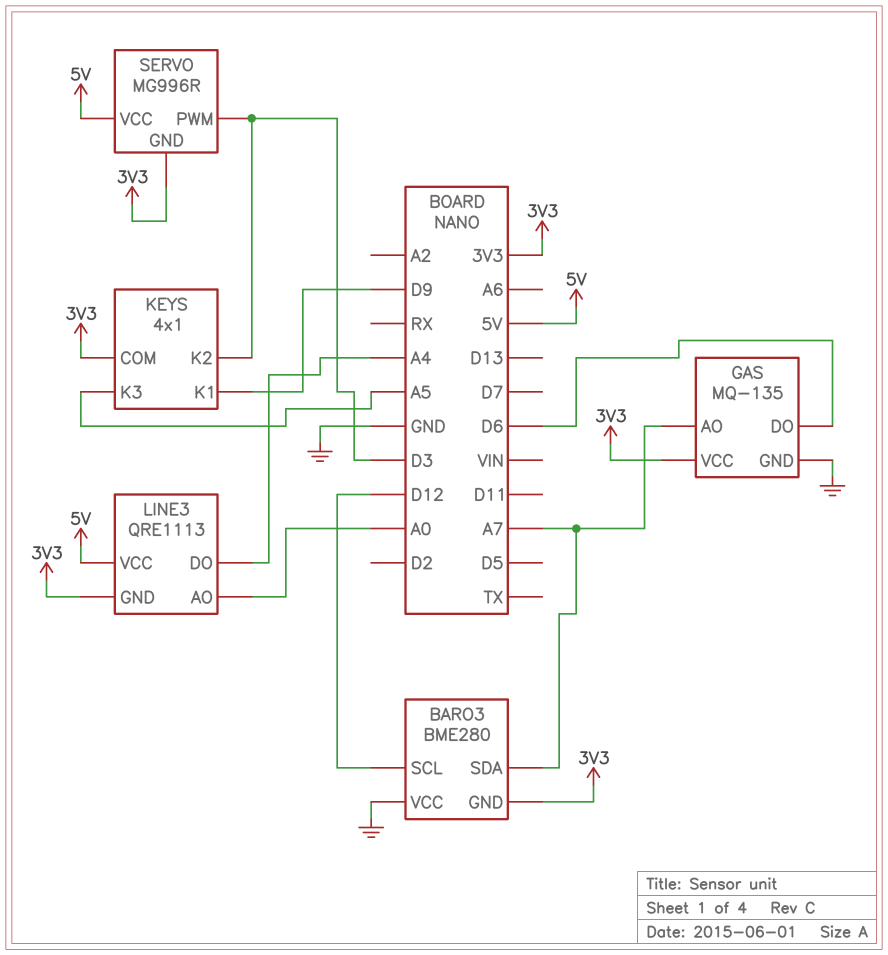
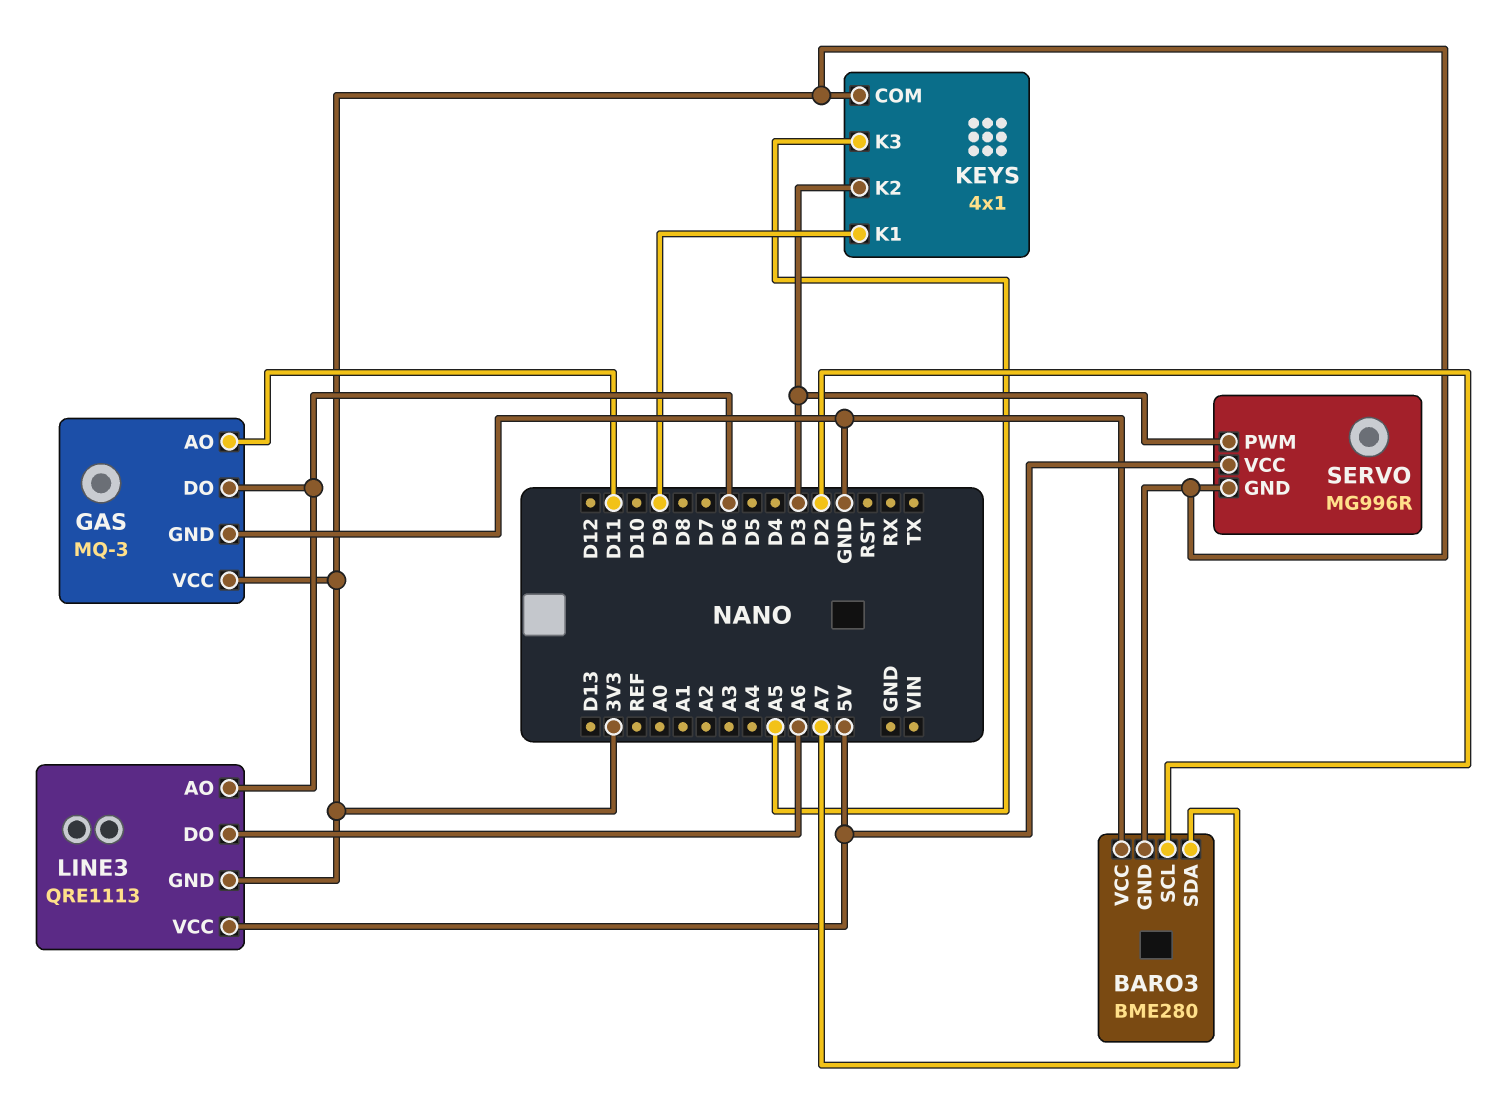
BARO3 pin SCL: D12 -> D2
GAS: MQ-135 -> MQ-3
GAS pin AO: A7 -> D11
LINE3 pin AO: A0 -> D6
LINE3 pin DO: A4 -> A6

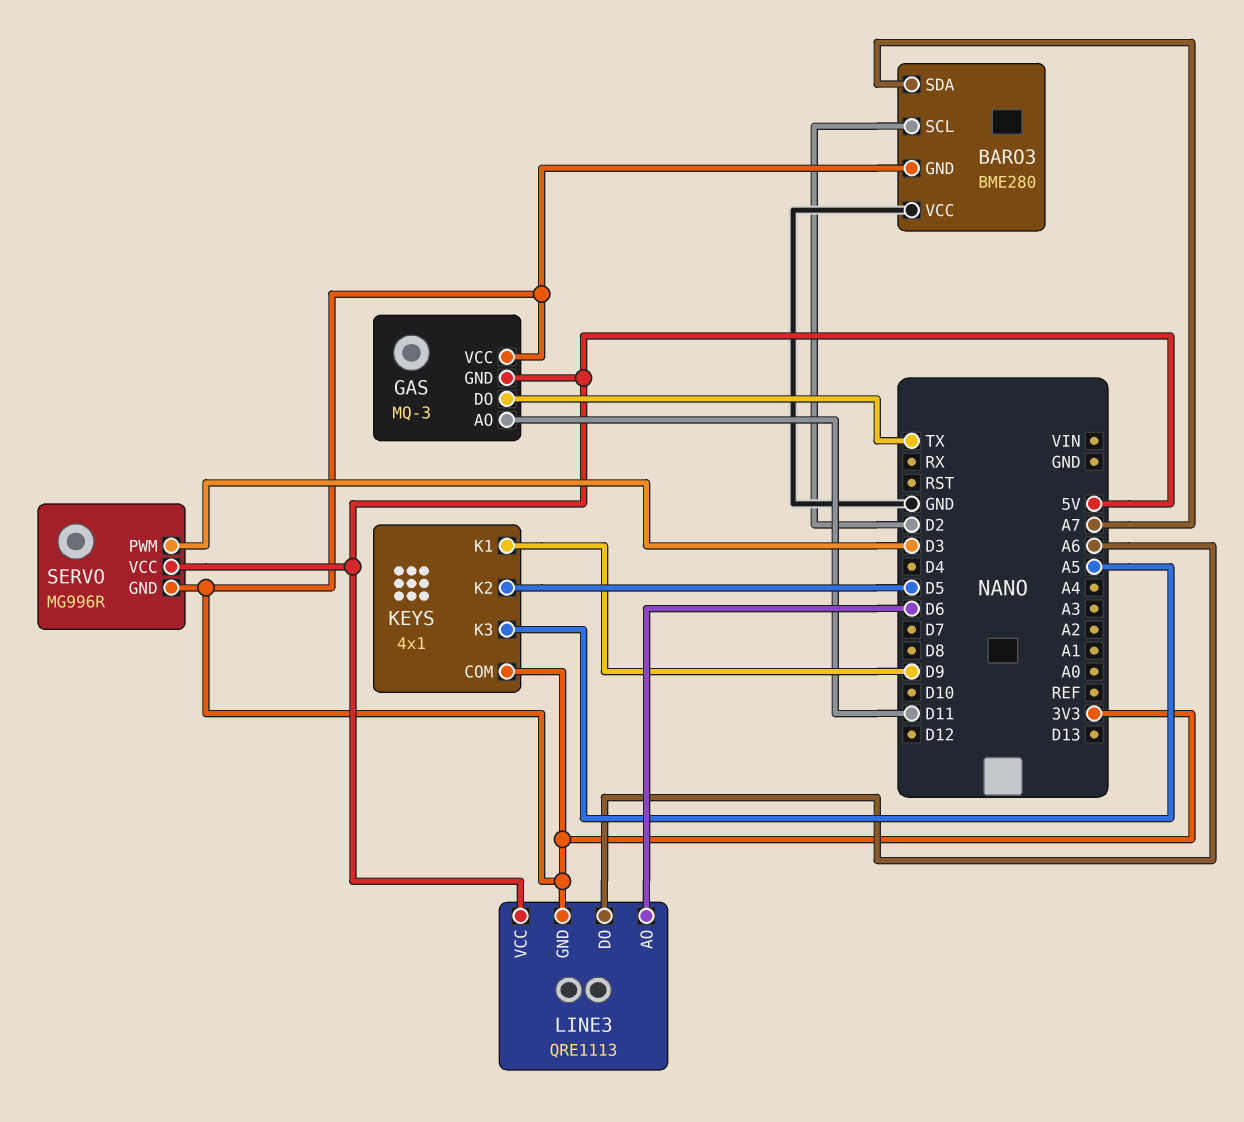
GAS pin DO: D6 -> TX
GAS pin GND: GND -> 5V
KEYS pin K2: D3 -> D5

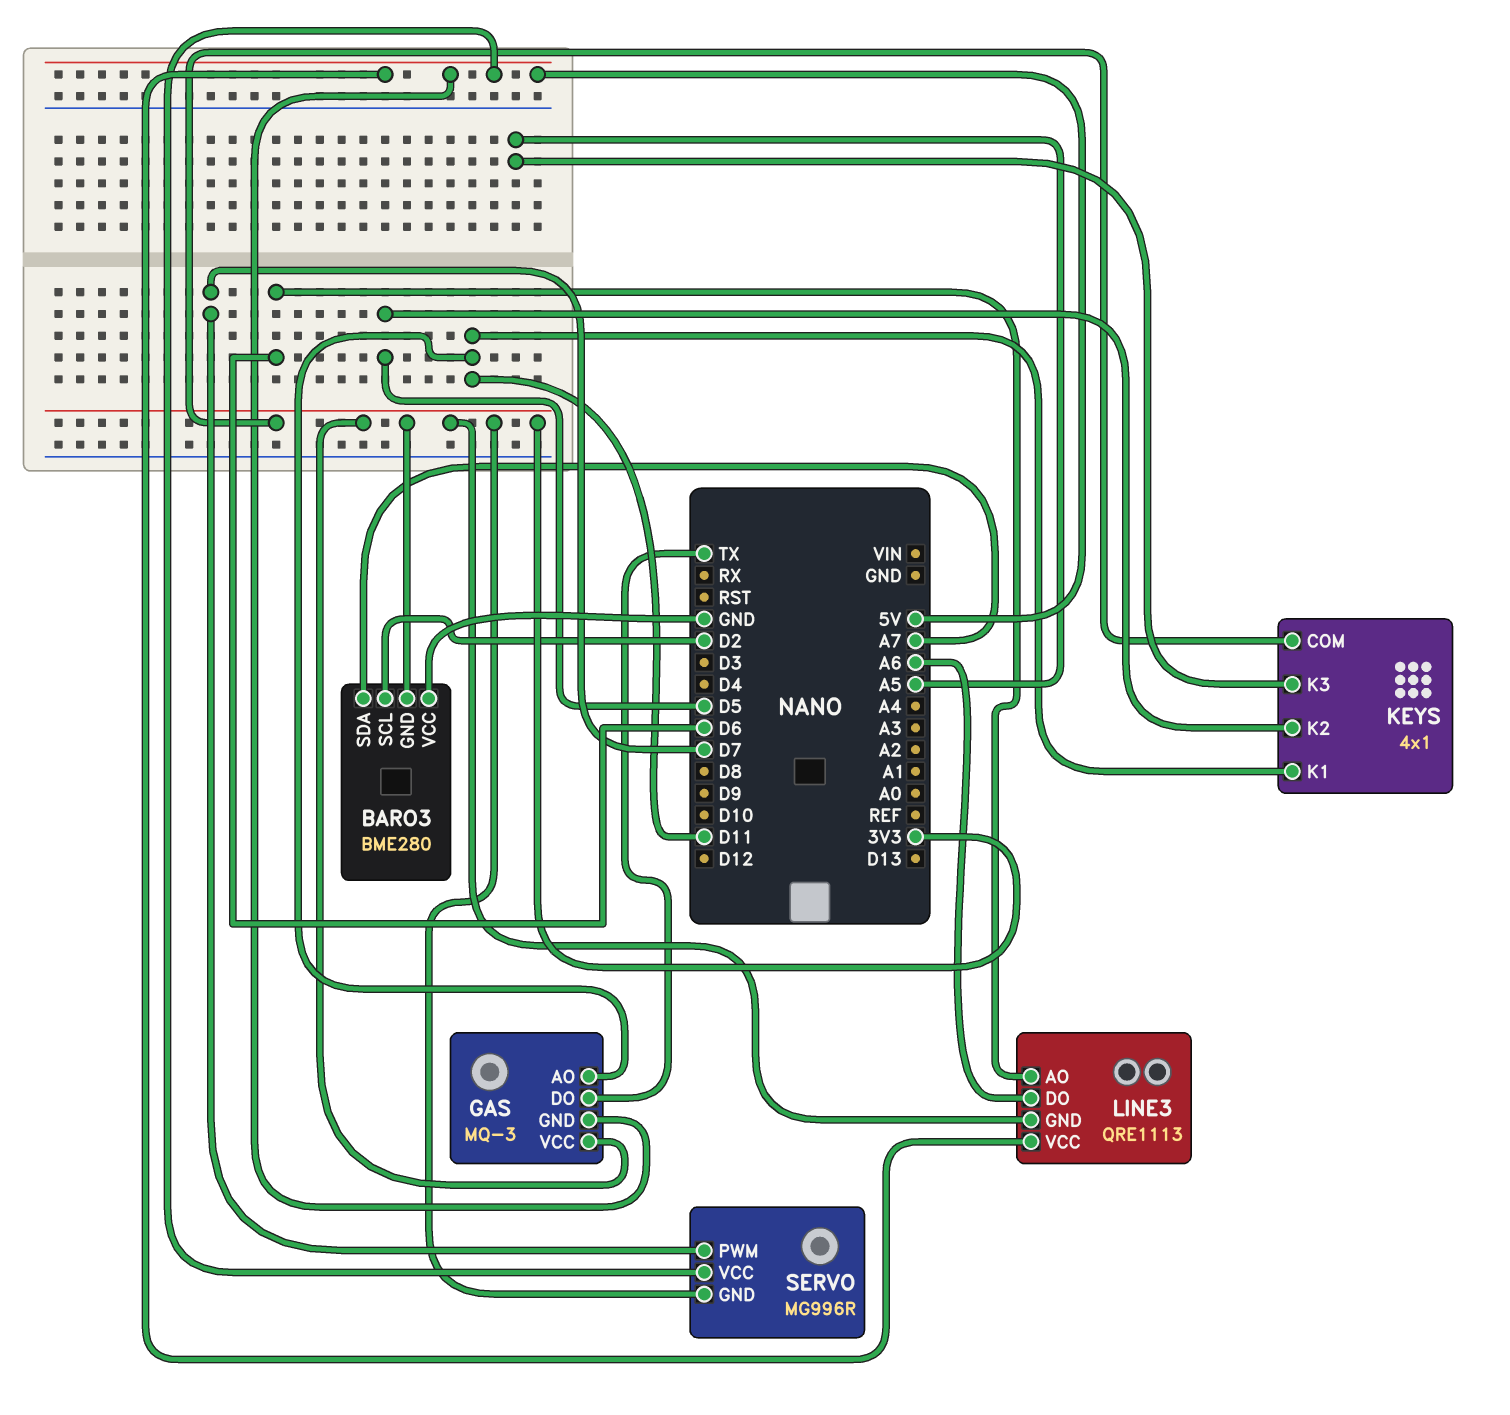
KEYS pin K1: D9 -> D11
SERVO pin PWM: D3 -> D7

